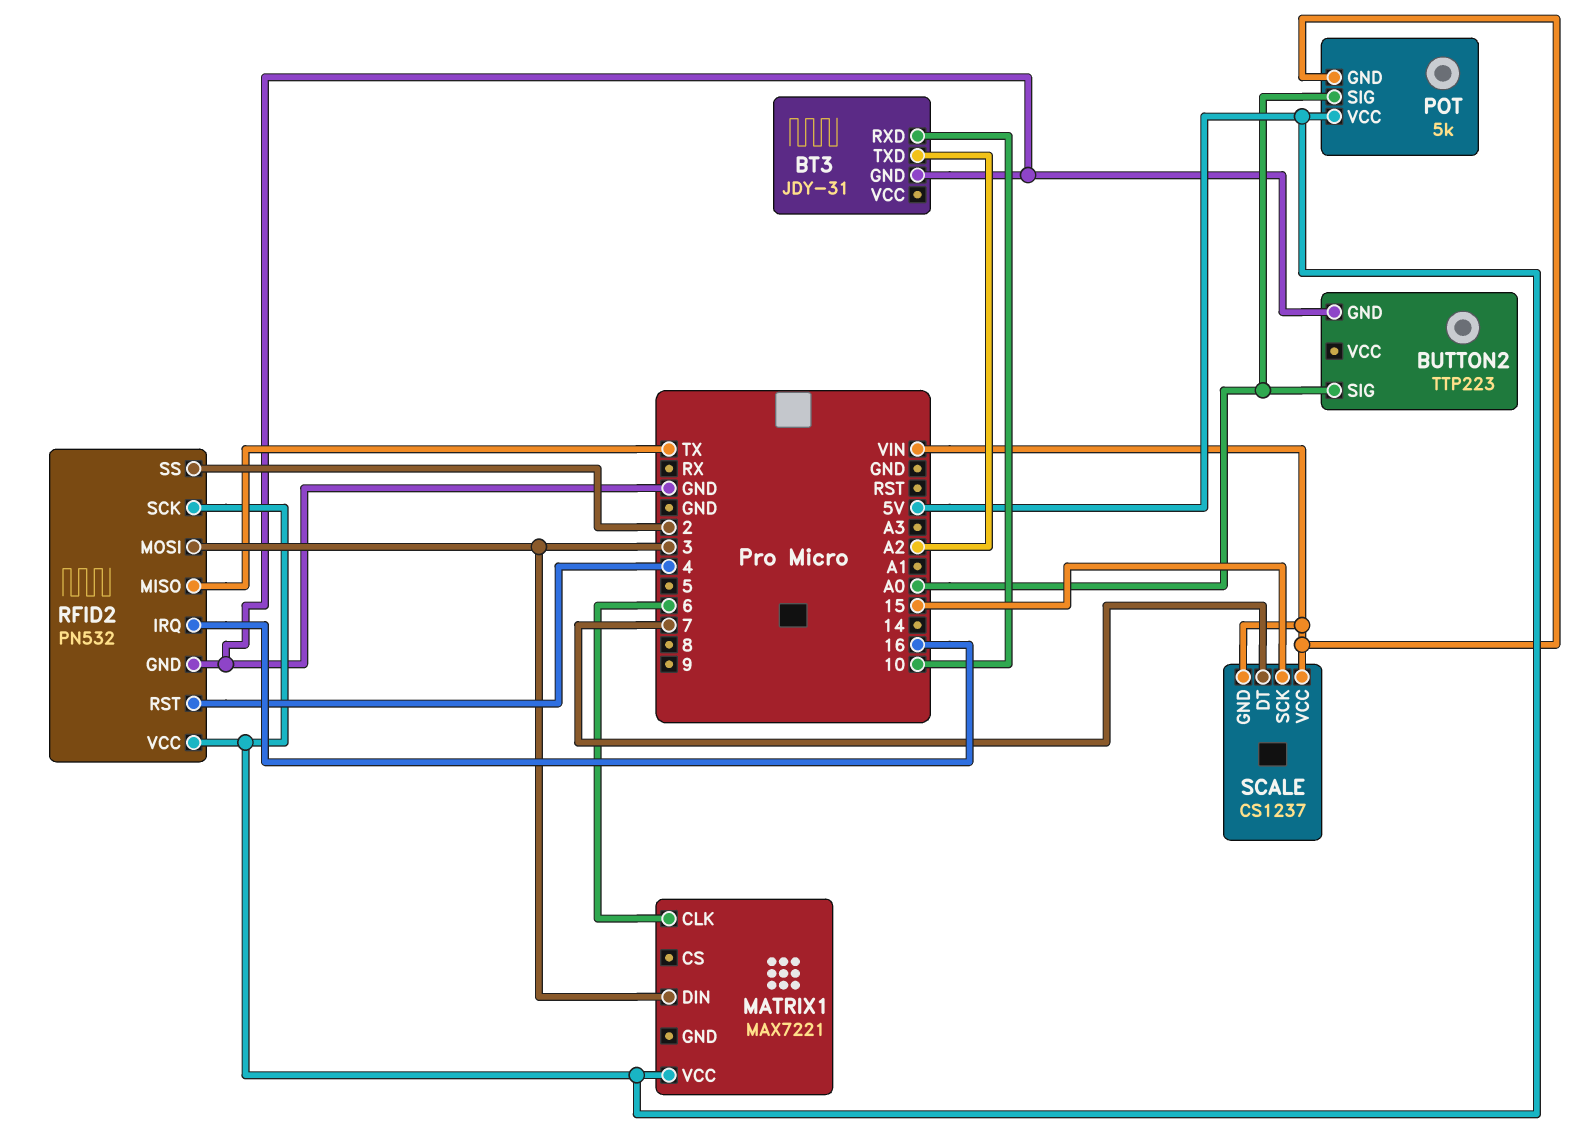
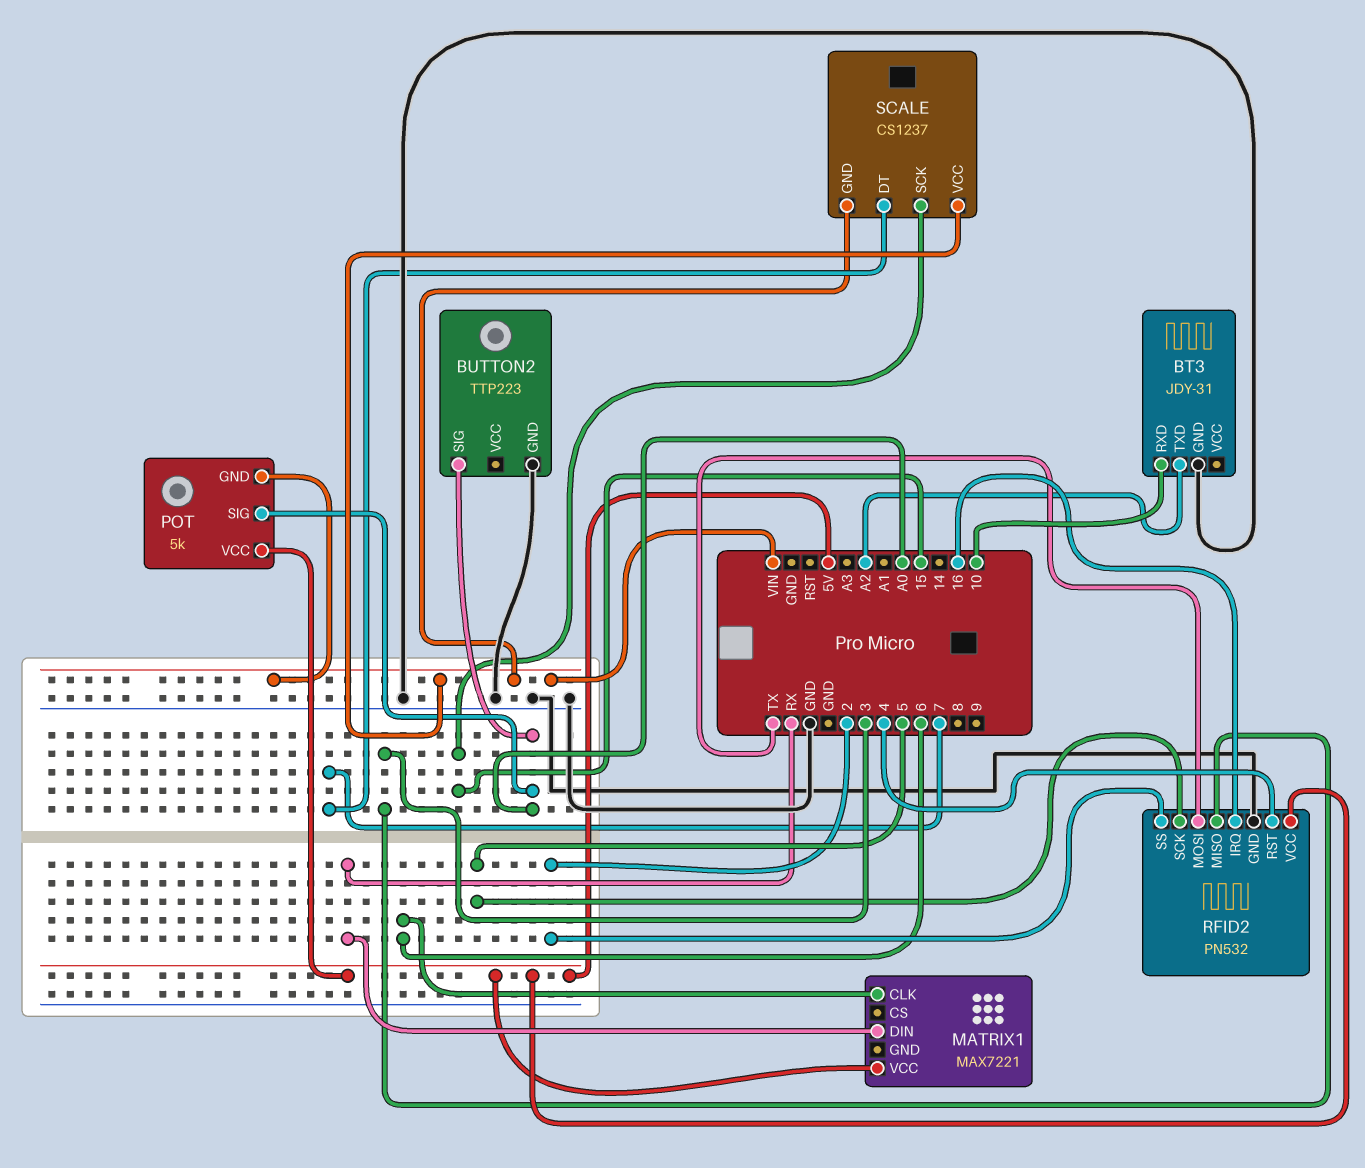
MATRIX1 pin DIN: 3 -> RX
RFID2 pin MISO: TX -> 3
RFID2 pin MOSI: 3 -> TX
RFID2 pin SCK: 5V -> 5

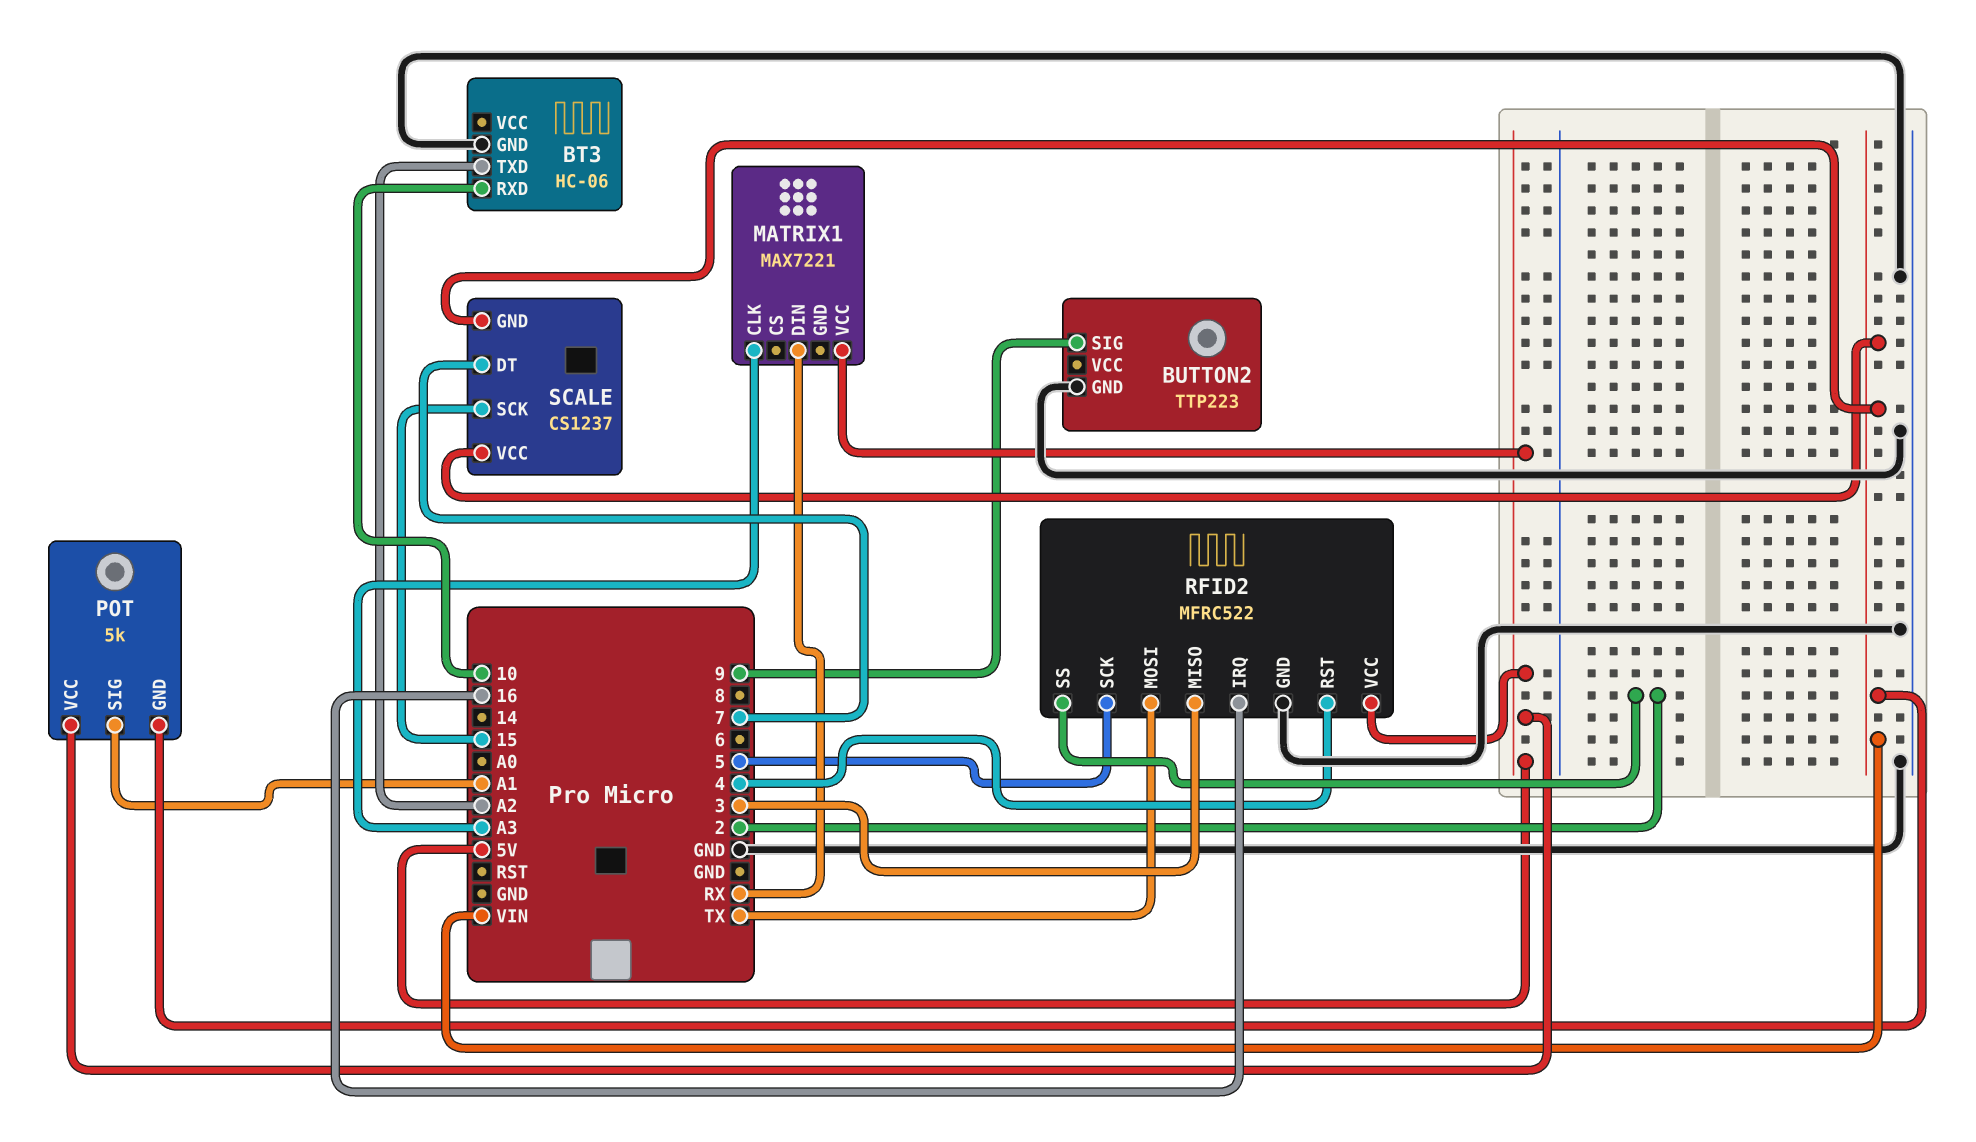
BT3: JDY-31 -> HC-06
BUTTON2 pin SIG: A0 -> 9
MATRIX1 pin CLK: 6 -> A3
POT pin SIG: A0 -> A1
RFID2: PN532 -> MFRC522

